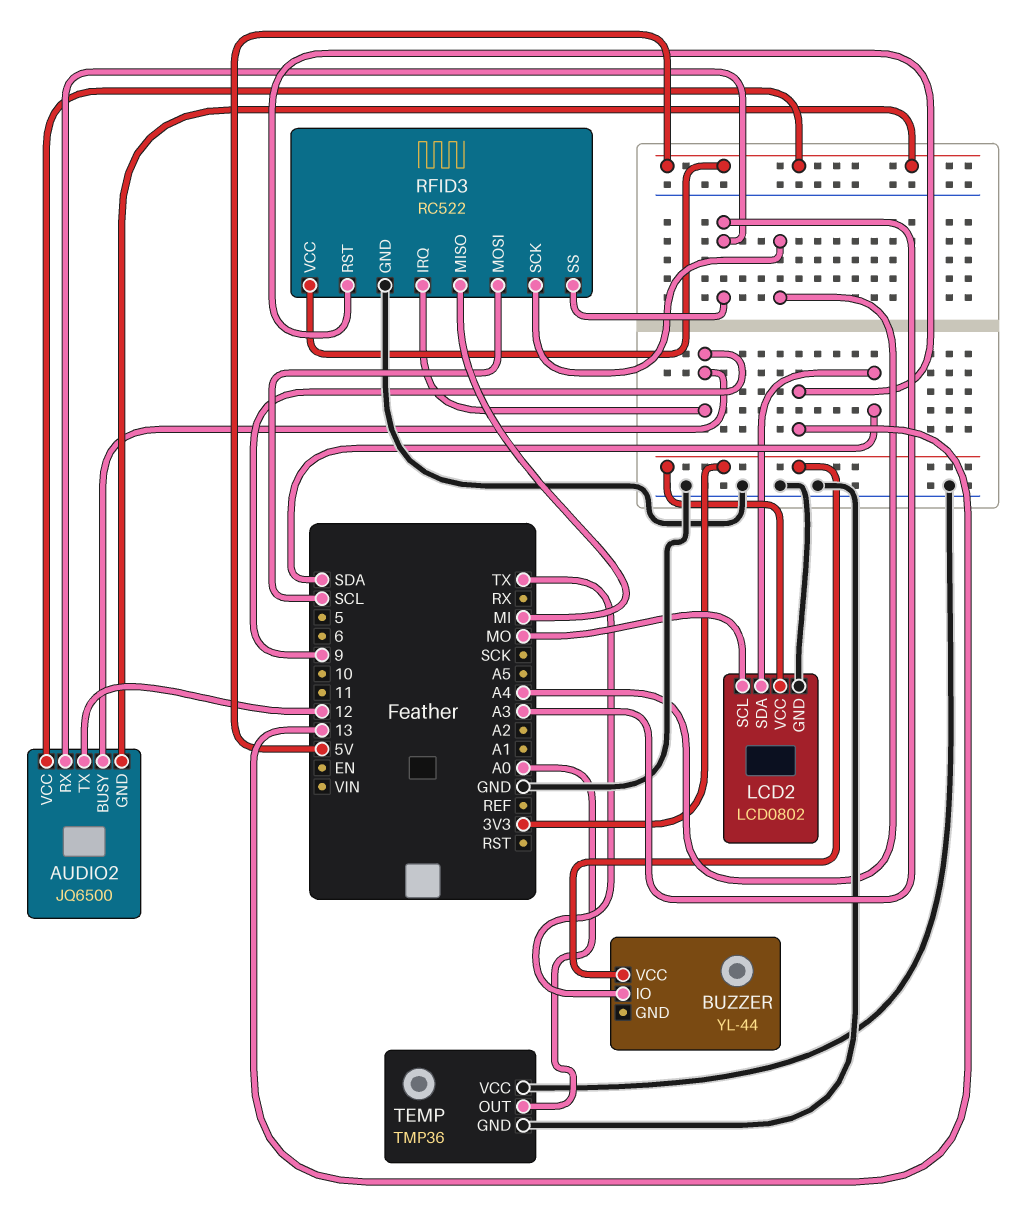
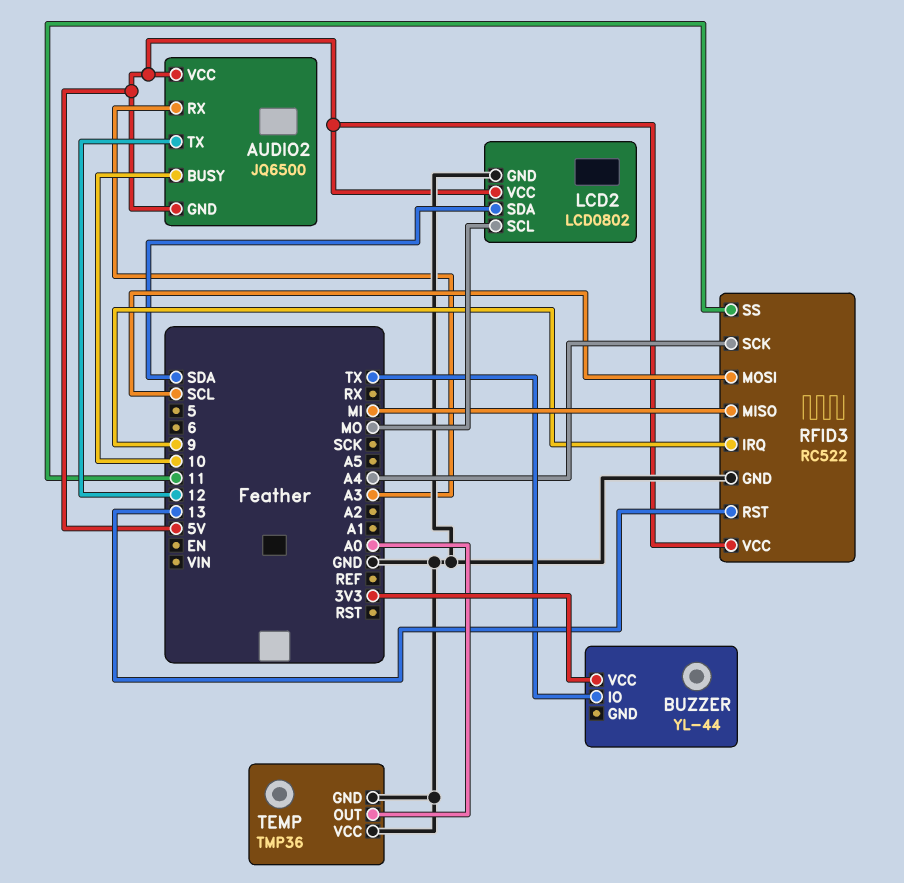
AUDIO2 pin BUSY: 9 -> 10
LCD2 pin VCC: 3V3 -> 5V
RFID3 pin SS: A3 -> 11

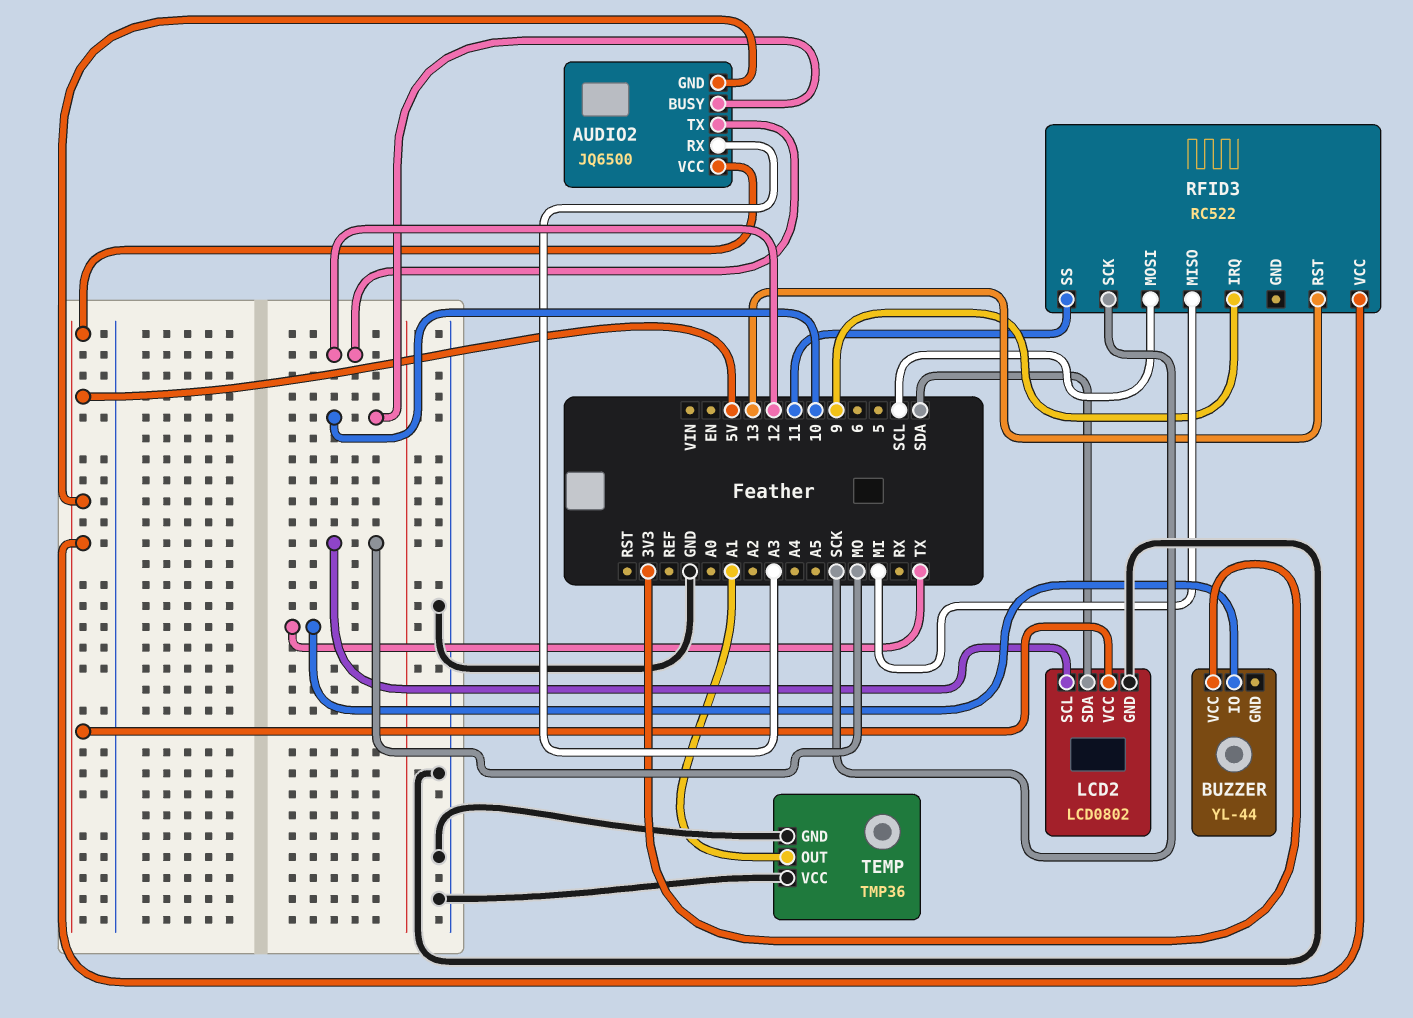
RFID3 pin GND: GND -> none
RFID3 pin SCK: A4 -> SCK
TEMP pin OUT: A0 -> A1

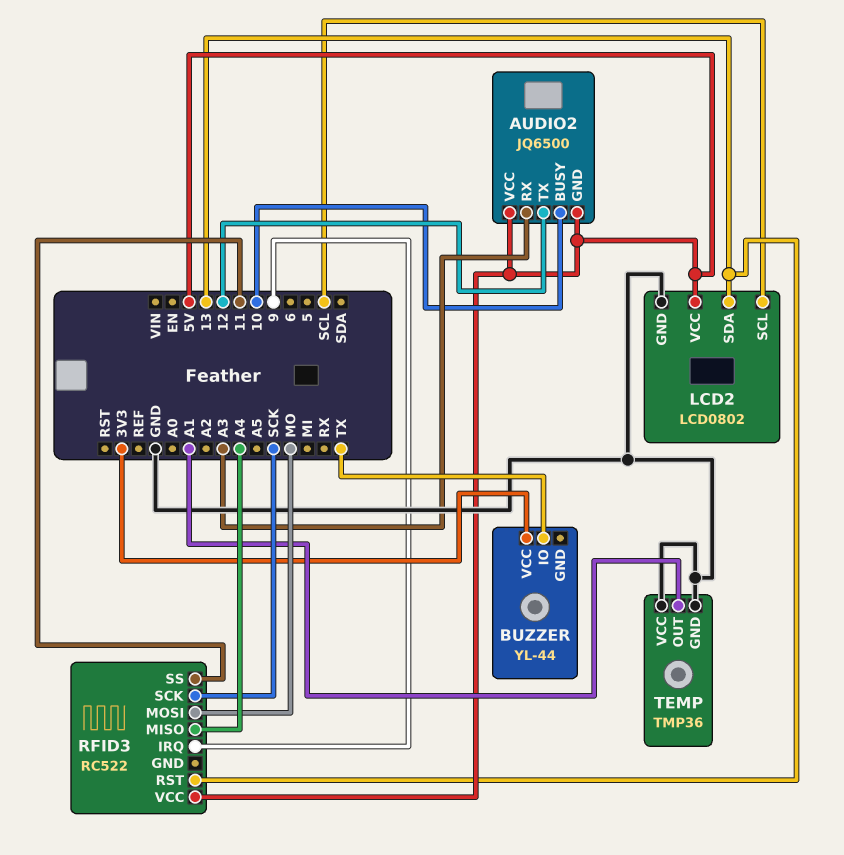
LCD2 pin SCL: MO -> SCL
LCD2 pin SDA: SDA -> 13
RFID3 pin MISO: MI -> A4
RFID3 pin MOSI: SCL -> MO

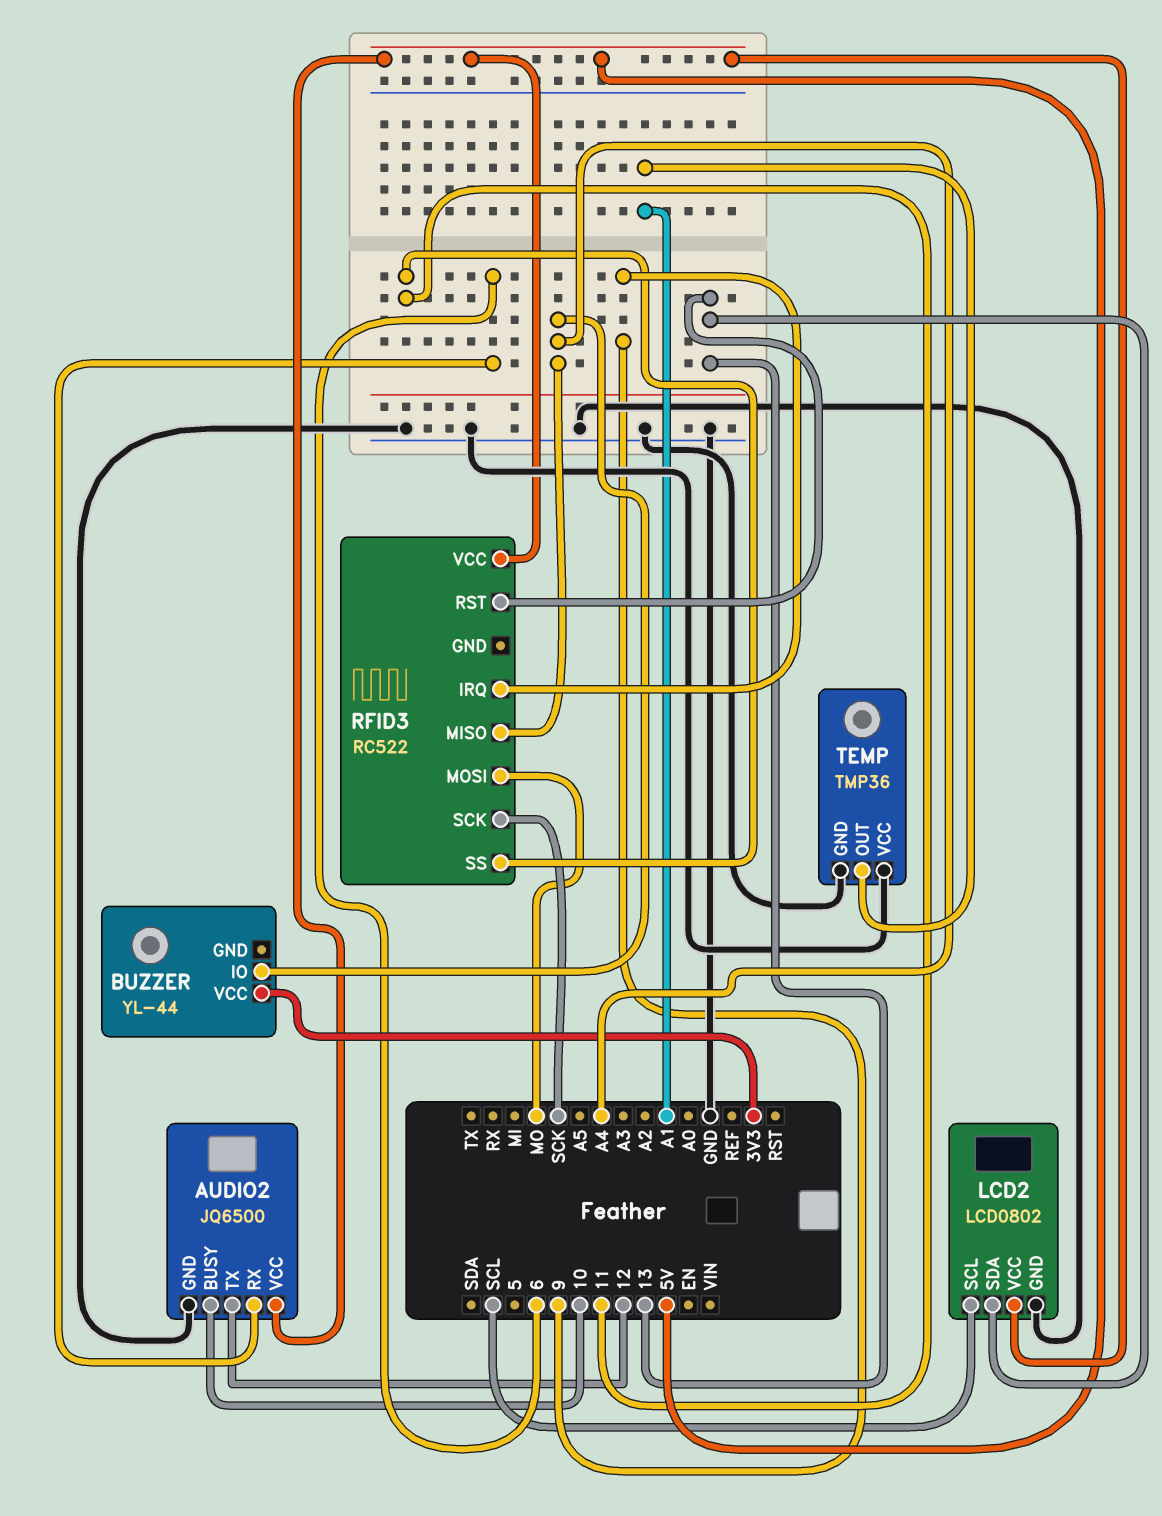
AUDIO2 pin GND: 5V -> GND
AUDIO2 pin RX: A3 -> 6
BUZZER pin IO: TX -> A4

